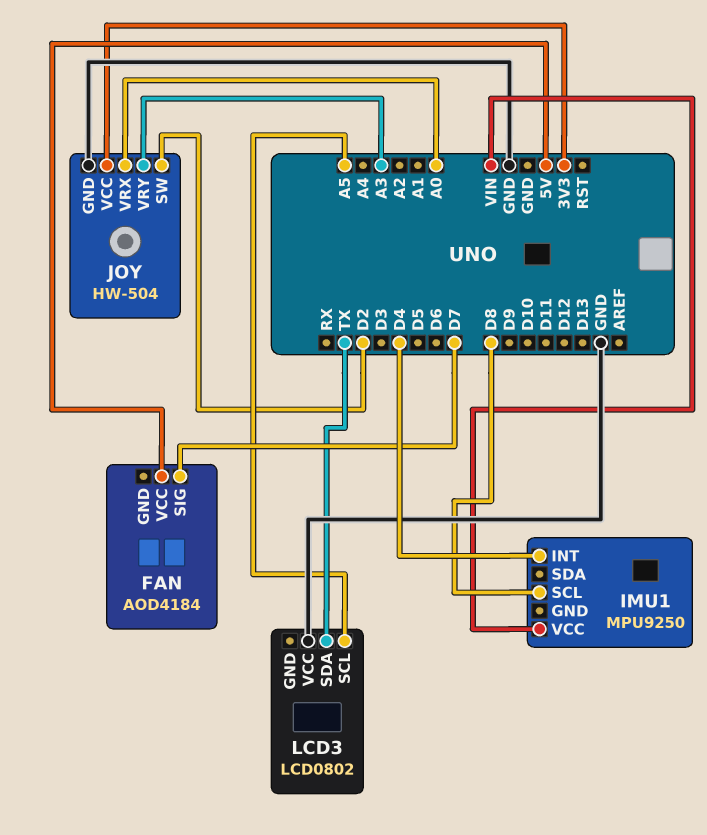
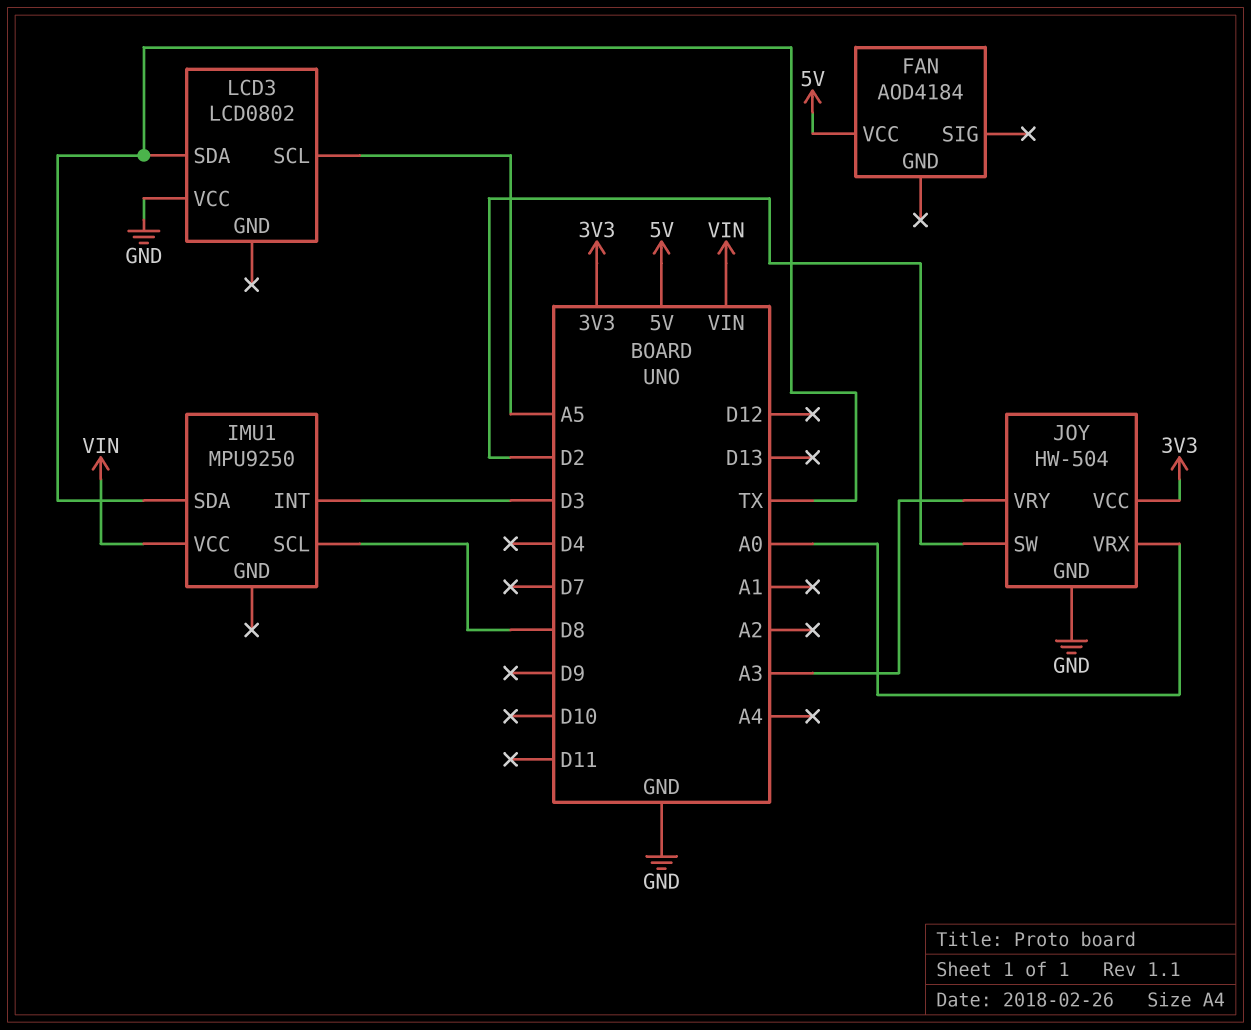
FAN pin SIG: D7 -> none
IMU1 pin INT: D4 -> D3
IMU1 pin SDA: none -> TX

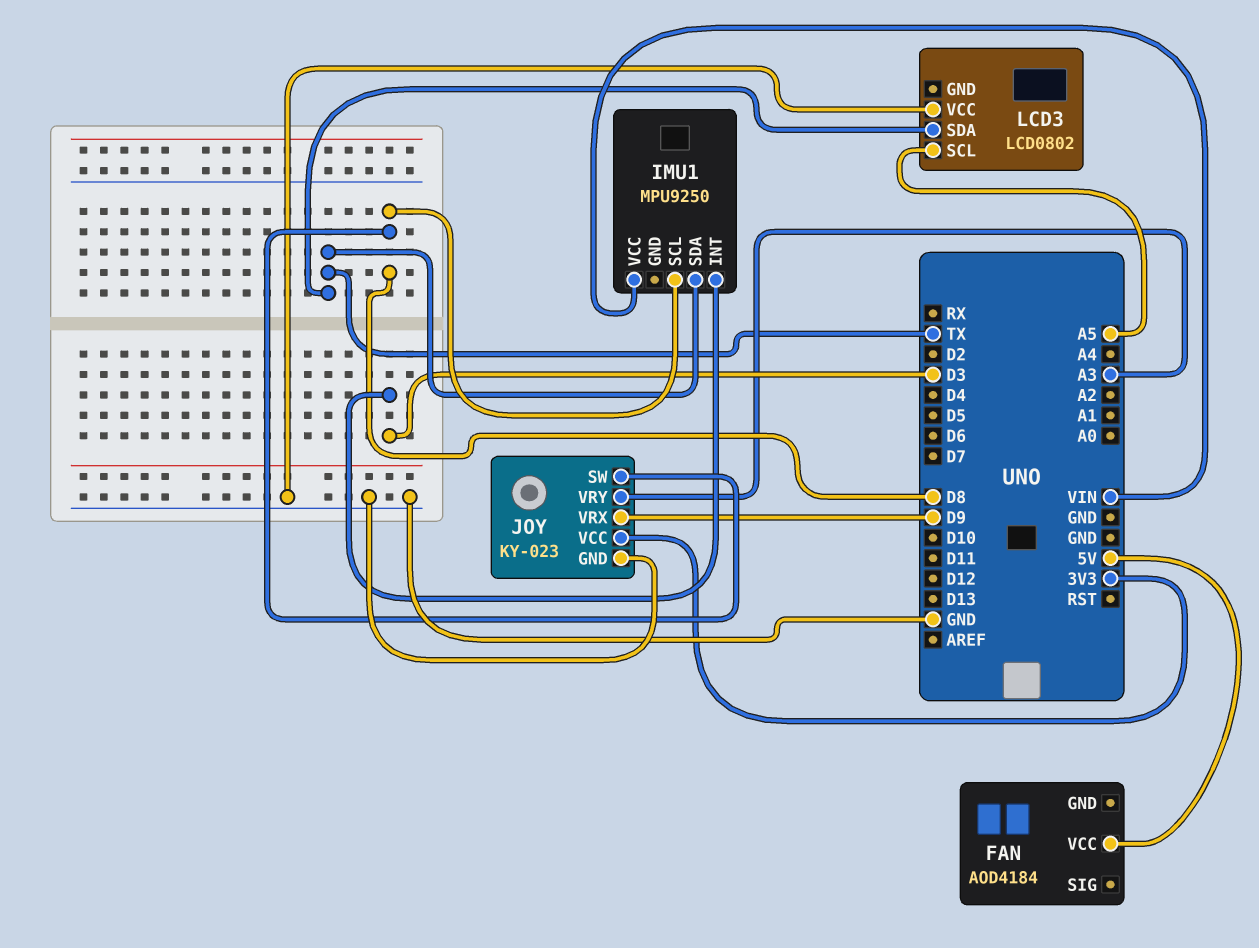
JOY: HW-504 -> KY-023
JOY pin SW: D2 -> D8
JOY pin VRX: A0 -> D9

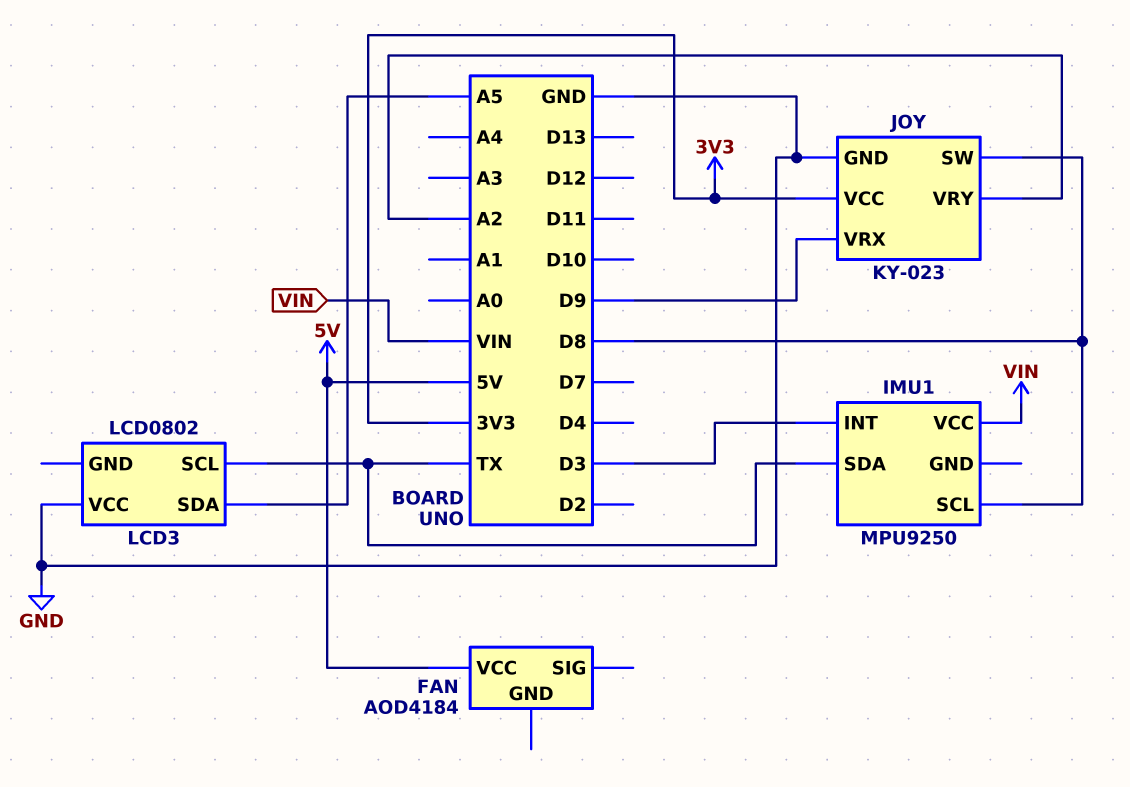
JOY pin VRY: A3 -> A2
LCD3 pin SCL: A5 -> TX
LCD3 pin SDA: TX -> A5

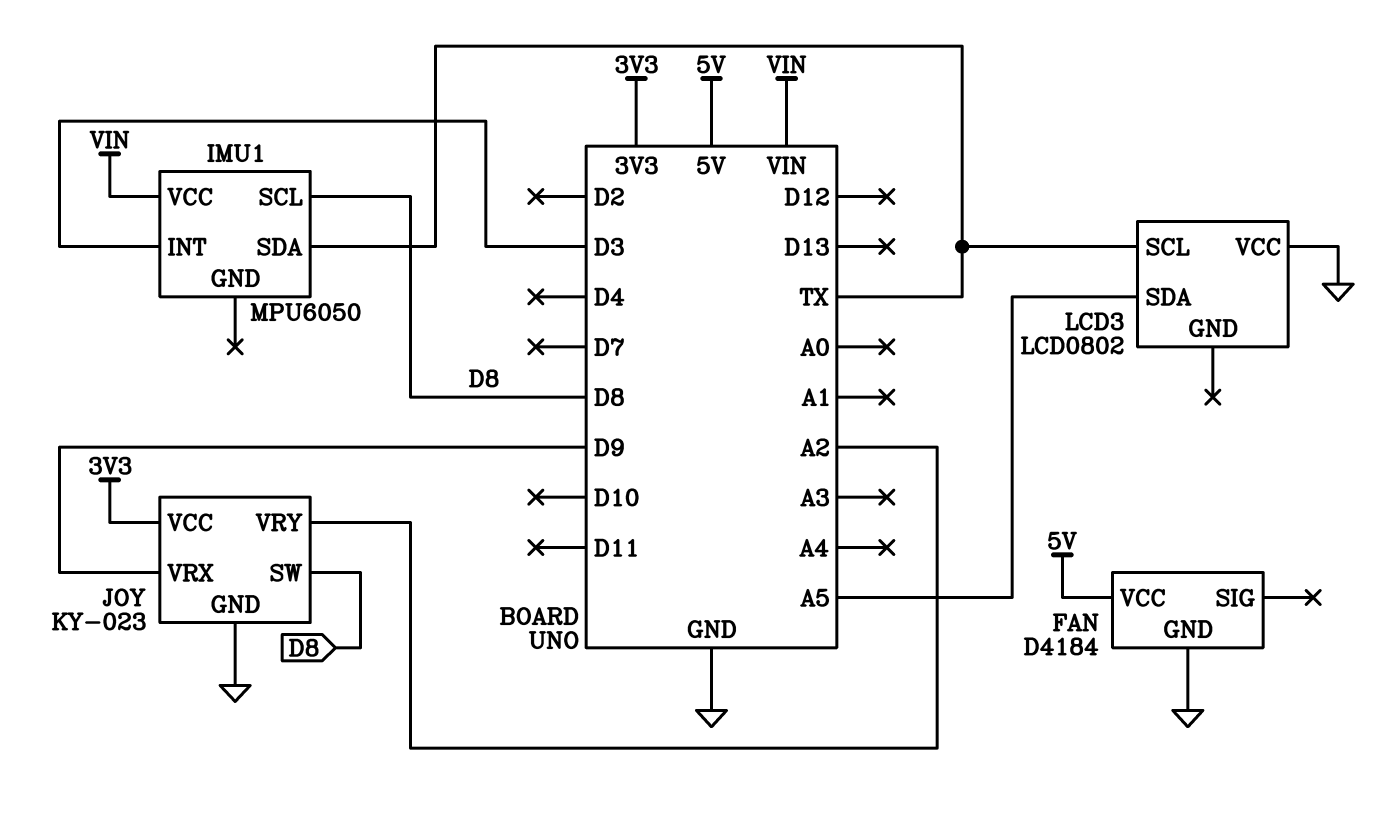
FAN: AOD4184 -> D4184
FAN pin GND: none -> GND
IMU1: MPU9250 -> MPU6050

